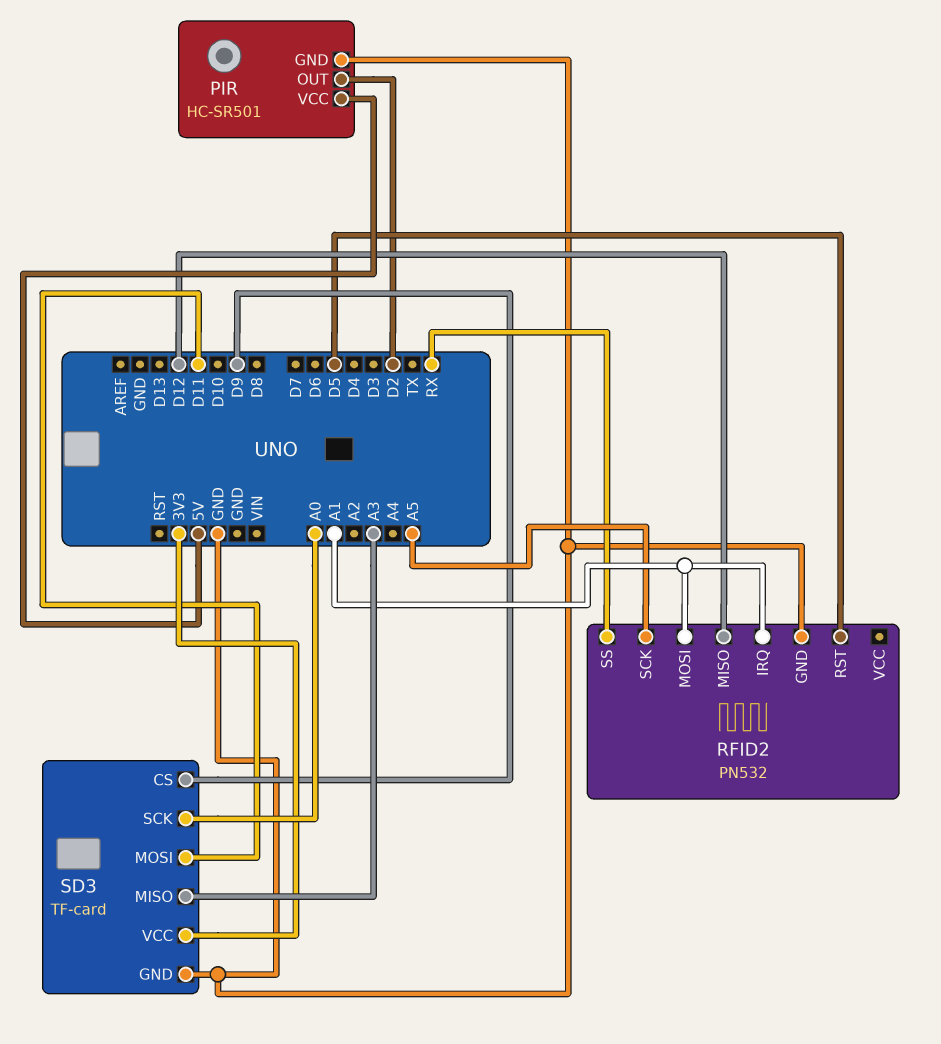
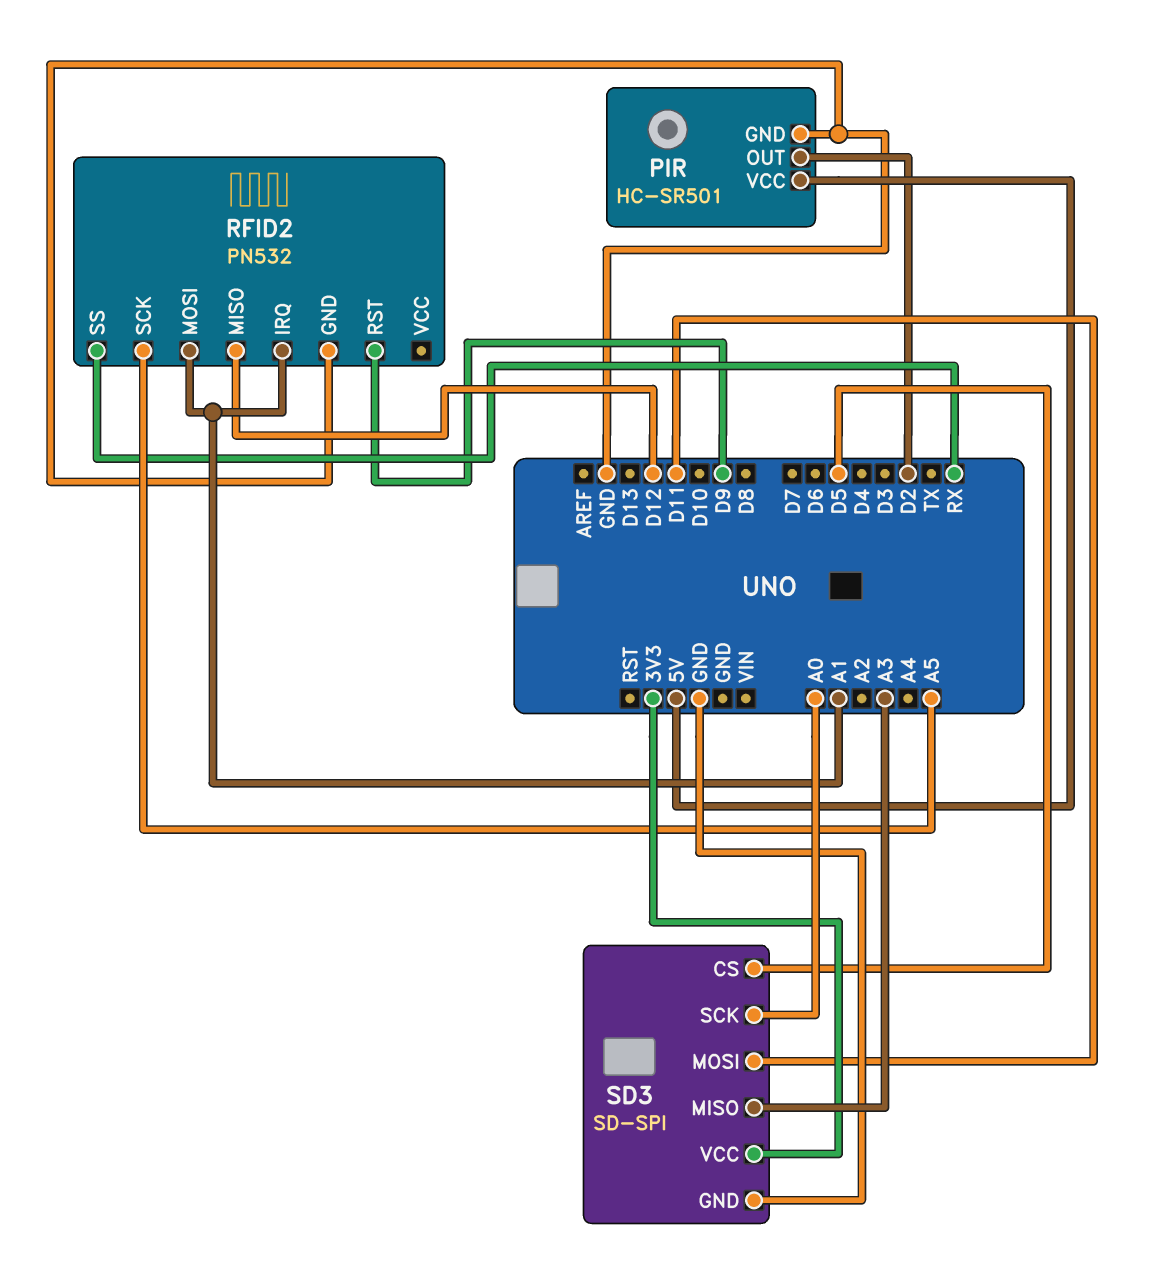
RFID2 pin RST: D5 -> D9
SD3: TF-card -> SD-SPI
SD3 pin CS: D9 -> D5

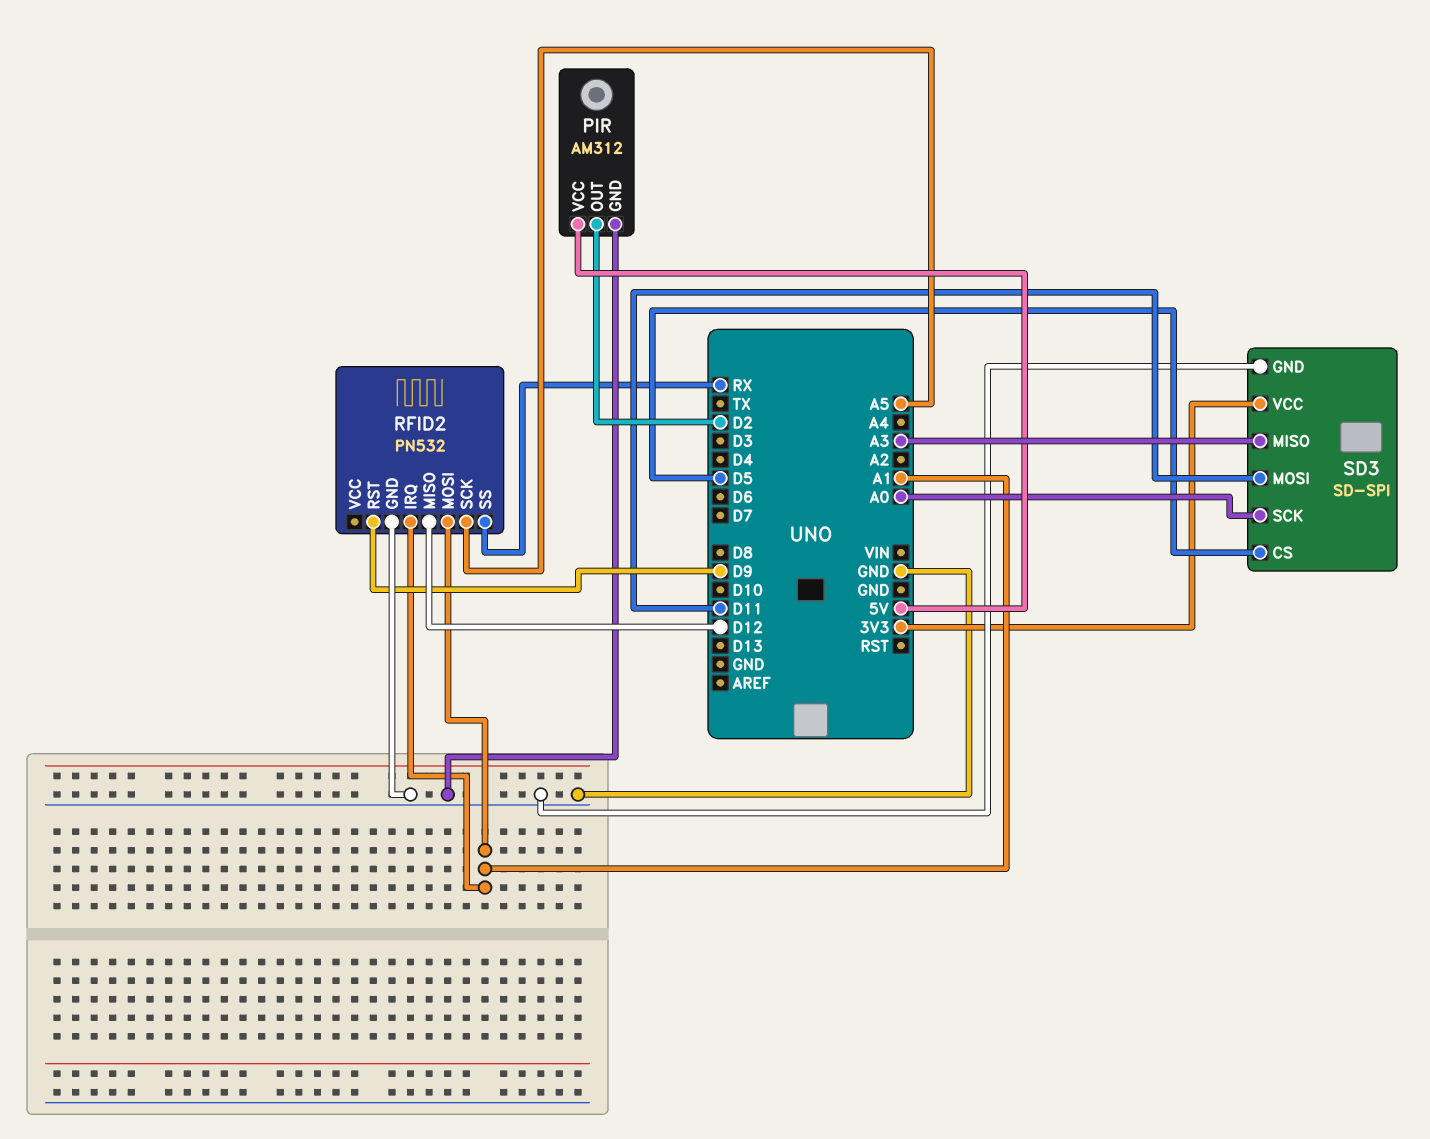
PIR: HC-SR501 -> AM312

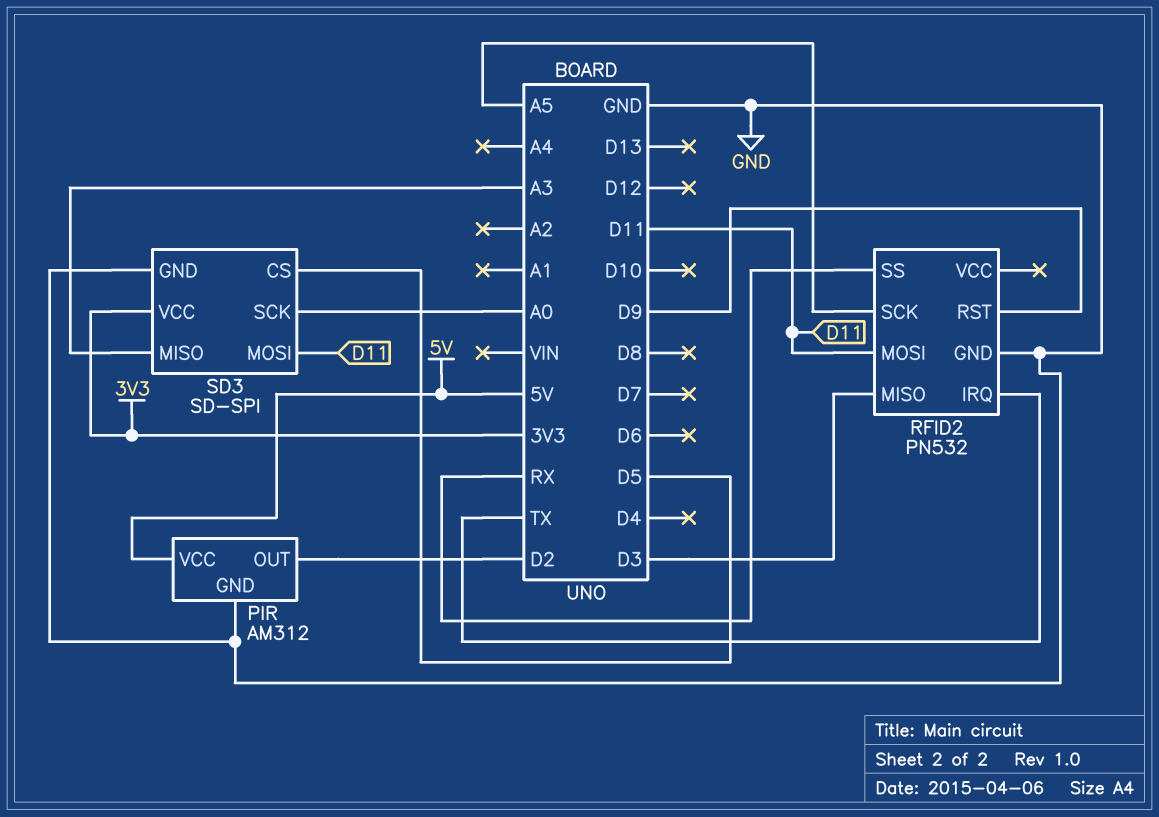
RFID2 pin IRQ: A1 -> TX
RFID2 pin MISO: D12 -> D3
RFID2 pin MOSI: A1 -> D11

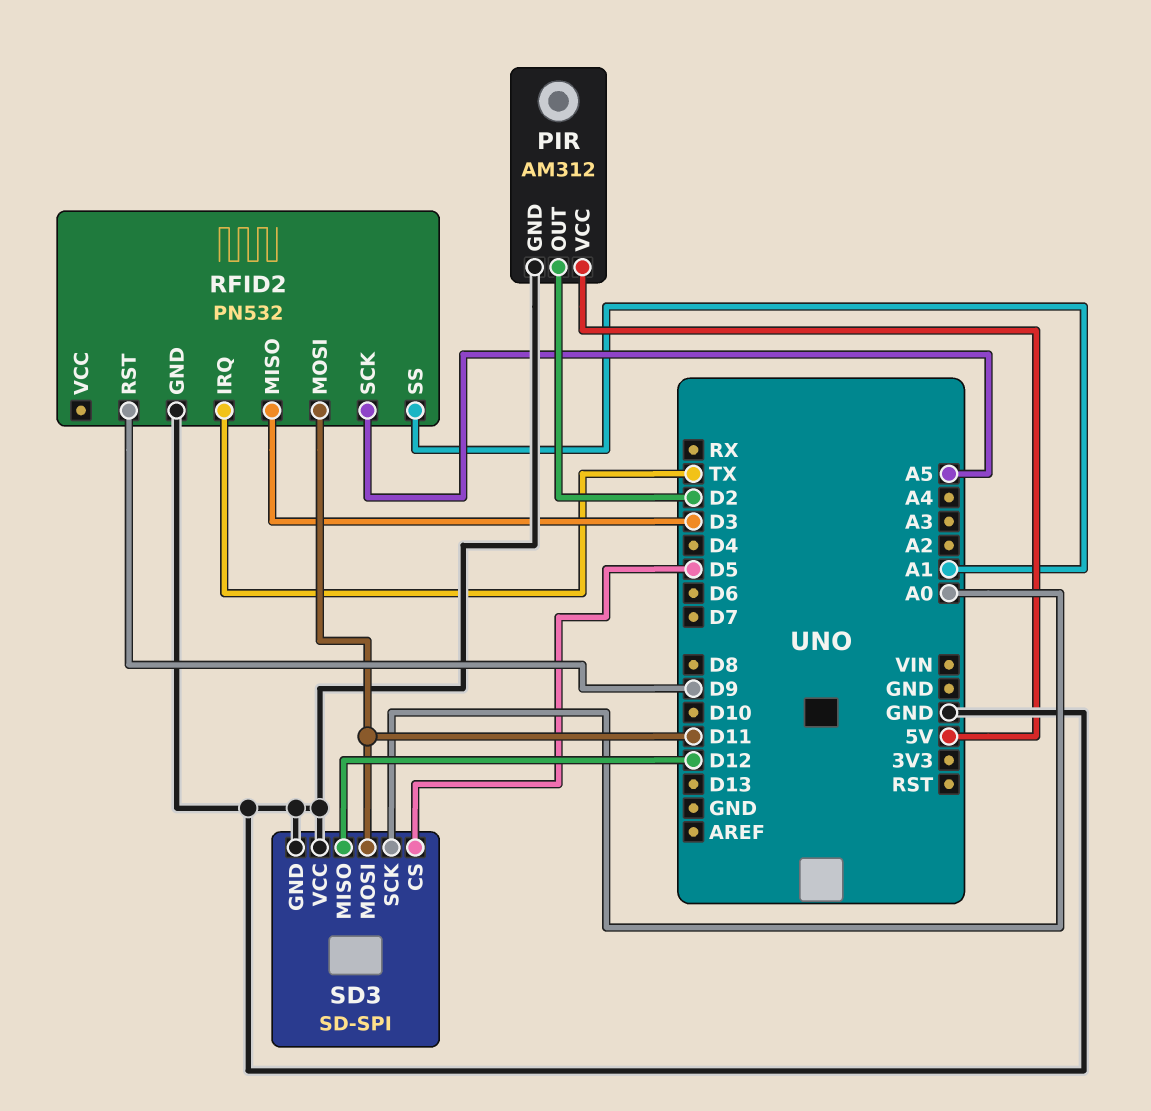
RFID2 pin SS: RX -> A1
SD3 pin MISO: A3 -> D12
SD3 pin VCC: 3V3 -> GND

